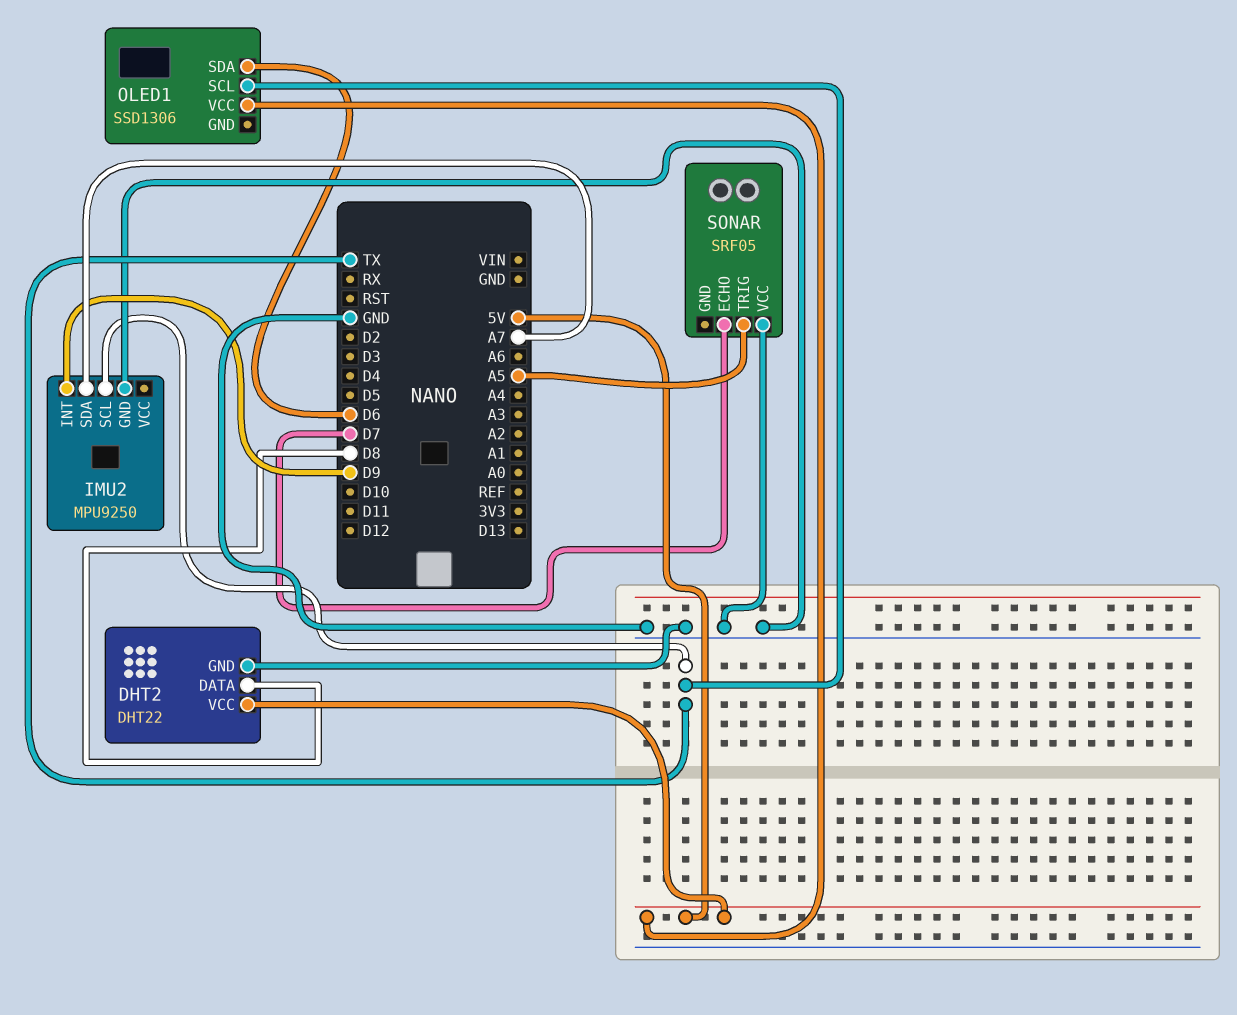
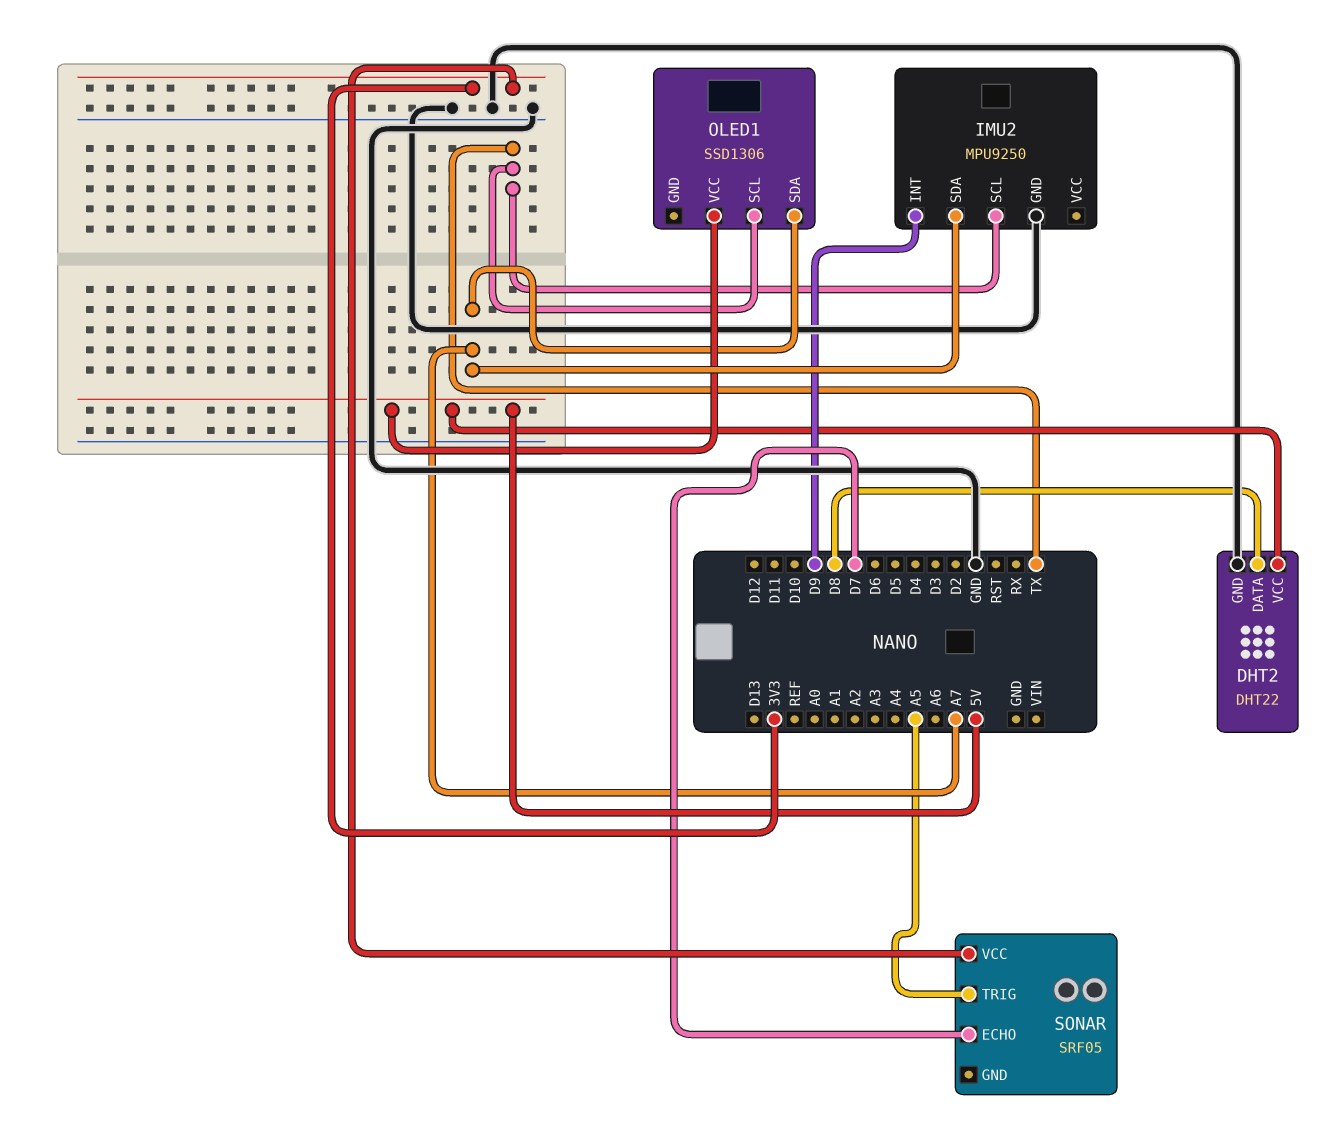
OLED1 pin SDA: D6 -> A7
SONAR pin VCC: GND -> 3V3

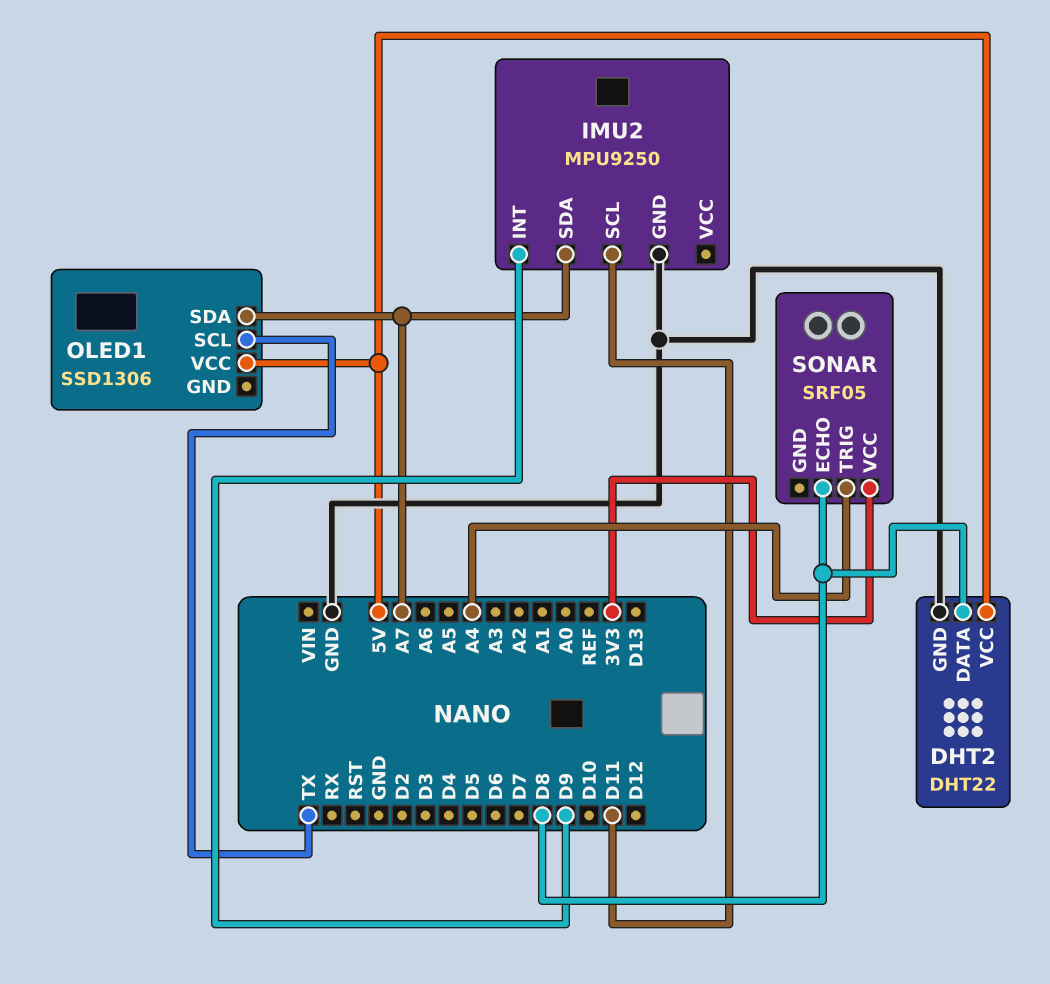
IMU2 pin SCL: TX -> D11
SONAR pin ECHO: D7 -> D8
SONAR pin TRIG: A5 -> A4

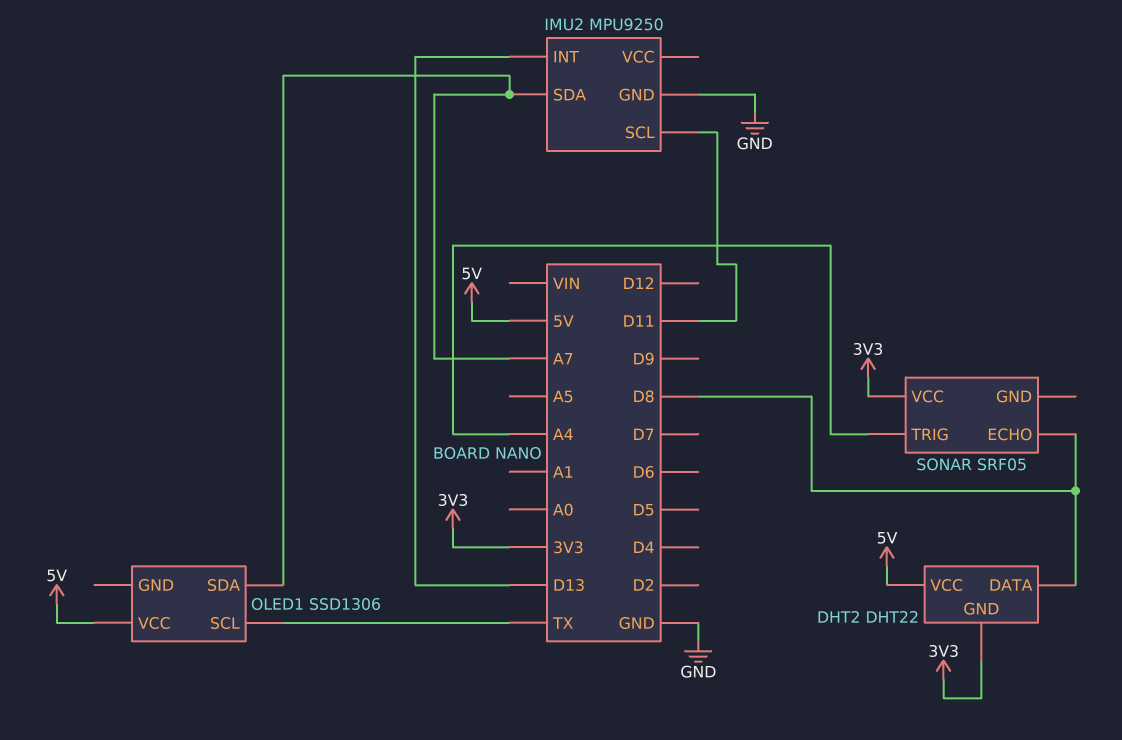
DHT2 pin GND: GND -> 3V3
IMU2 pin INT: D9 -> D13

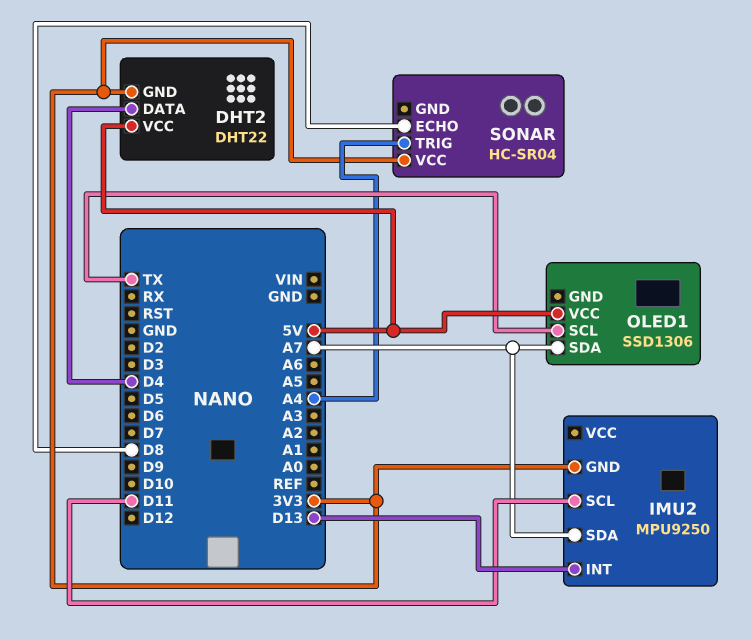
DHT2 pin DATA: D8 -> D4
IMU2 pin GND: GND -> 3V3
SONAR: SRF05 -> HC-SR04

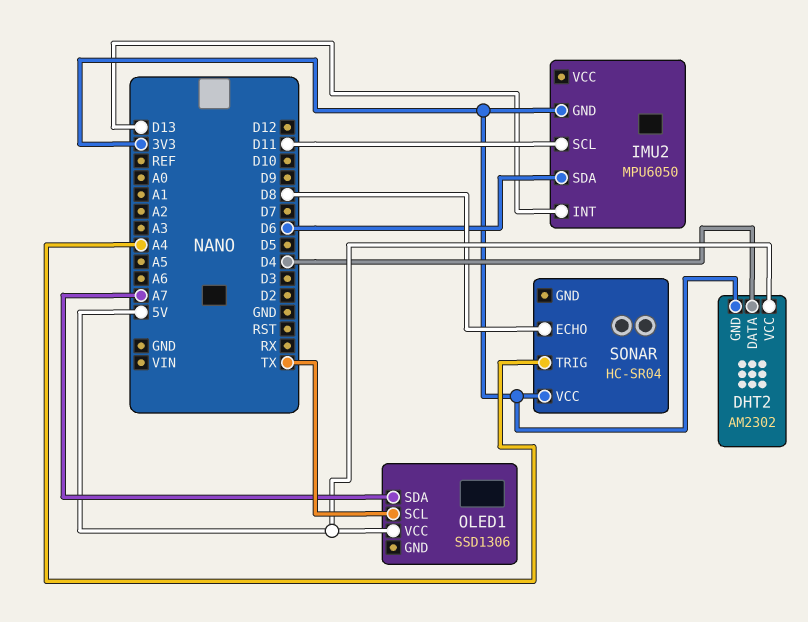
DHT2: DHT22 -> AM2302
IMU2: MPU9250 -> MPU6050
IMU2 pin SDA: A7 -> D6

